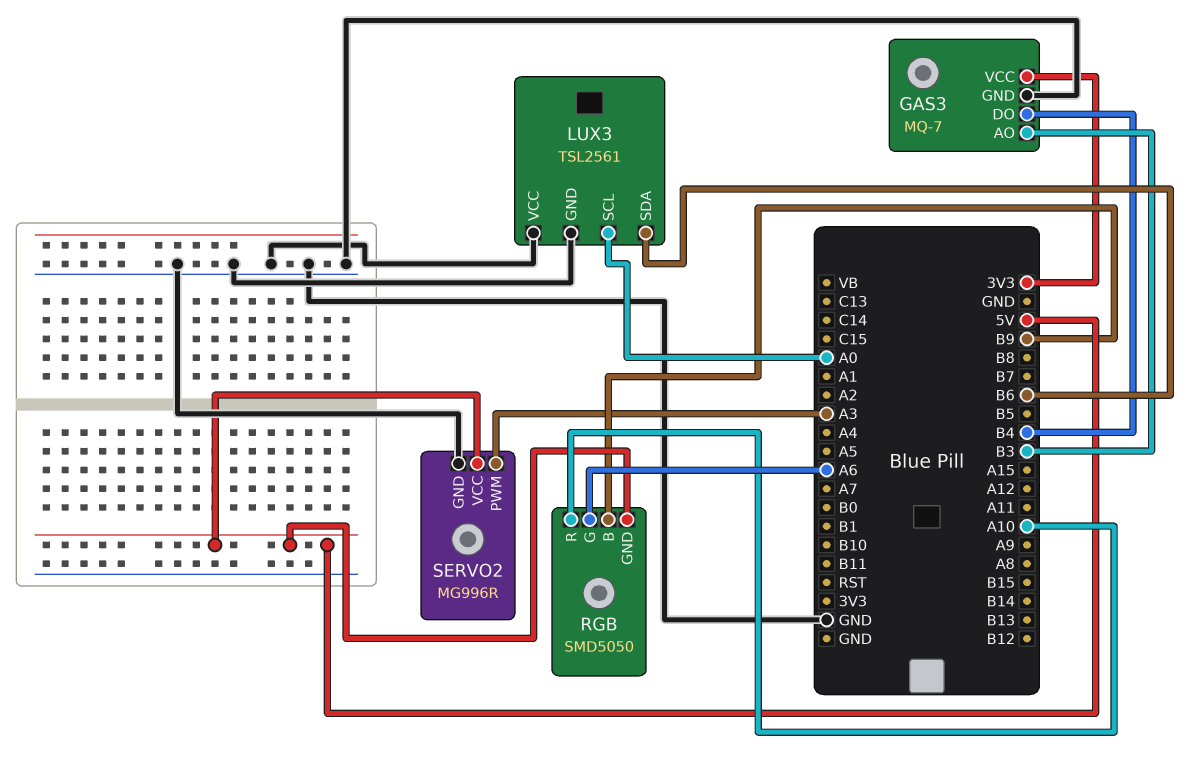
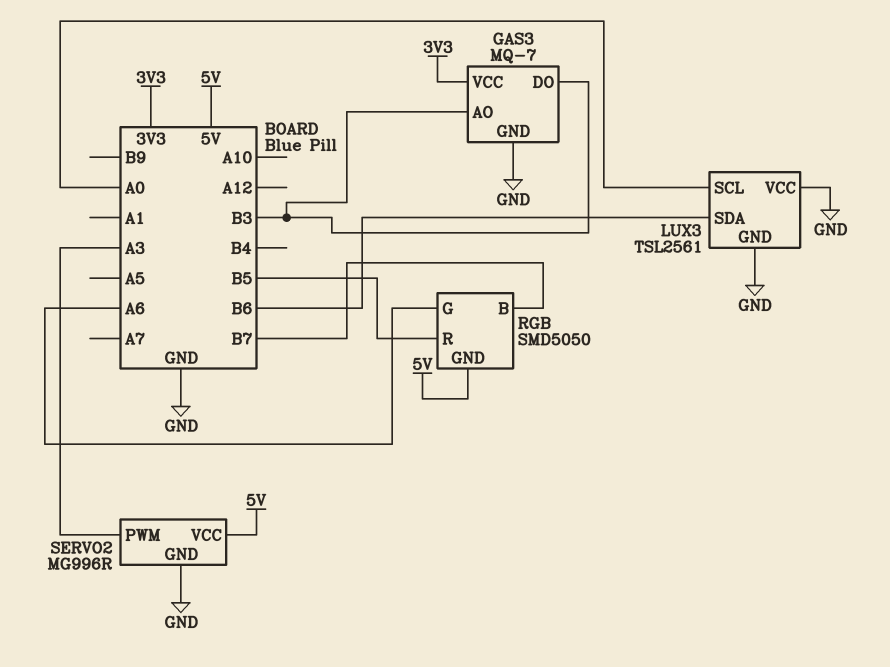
GAS3 pin DO: B4 -> B3
RGB pin B: B9 -> B7
RGB pin R: A10 -> B5

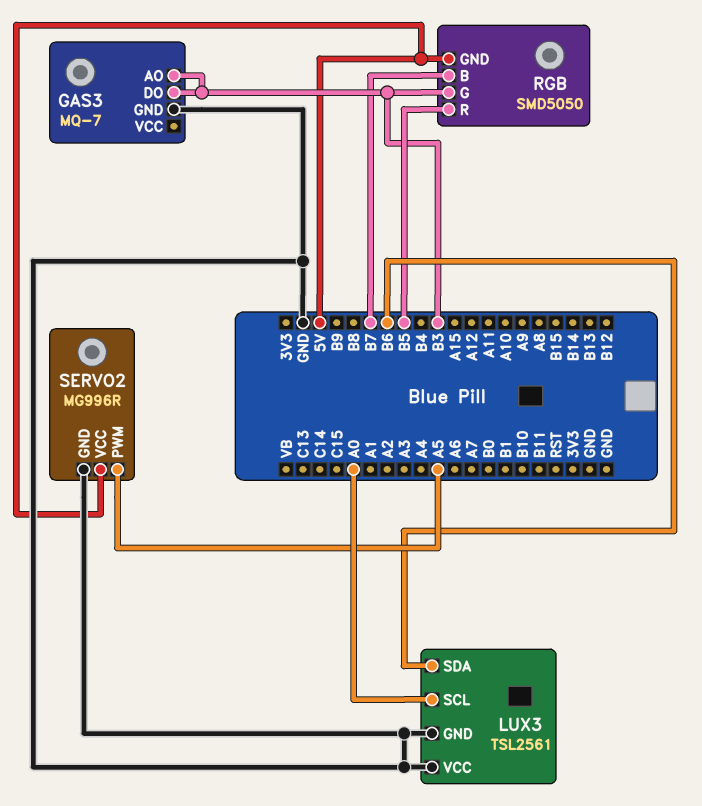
GAS3 pin VCC: 3V3 -> none
RGB pin G: A6 -> B3
SERVO2 pin PWM: A3 -> A5

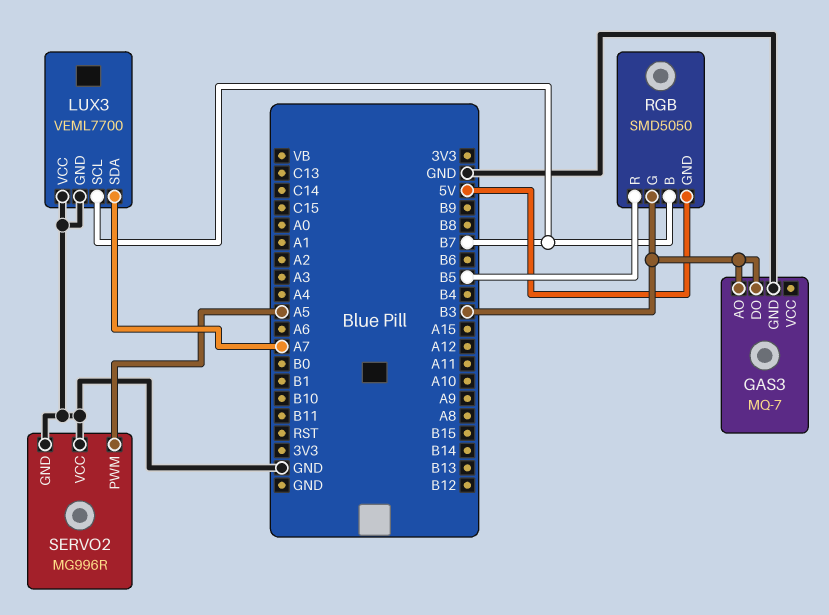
LUX3: TSL2561 -> VEML7700
LUX3 pin SCL: A0 -> B7
LUX3 pin SDA: B6 -> A7
SERVO2 pin VCC: 5V -> GND

